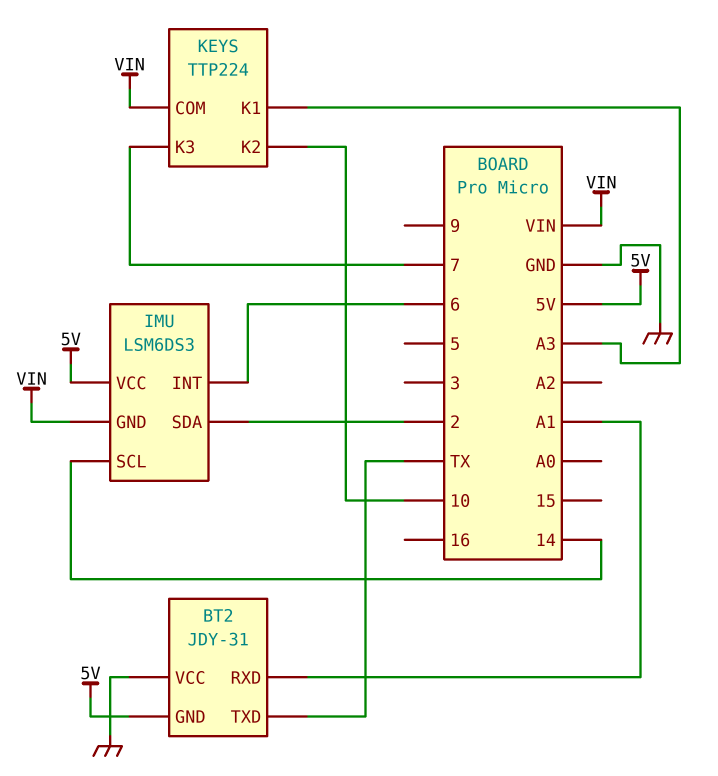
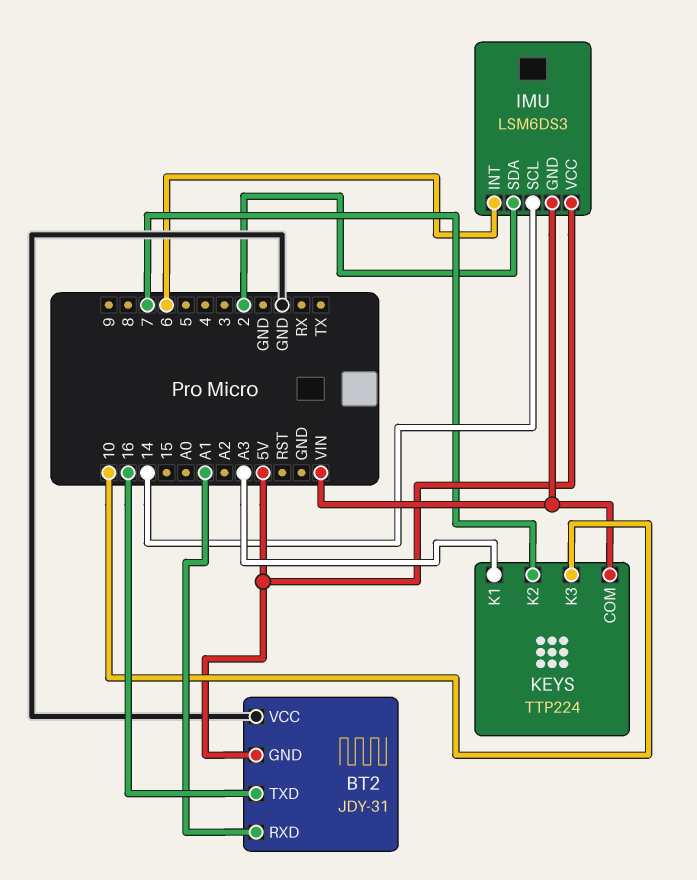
BT2 pin TXD: TX -> 16
KEYS pin K2: 10 -> 7
KEYS pin K3: 7 -> 10

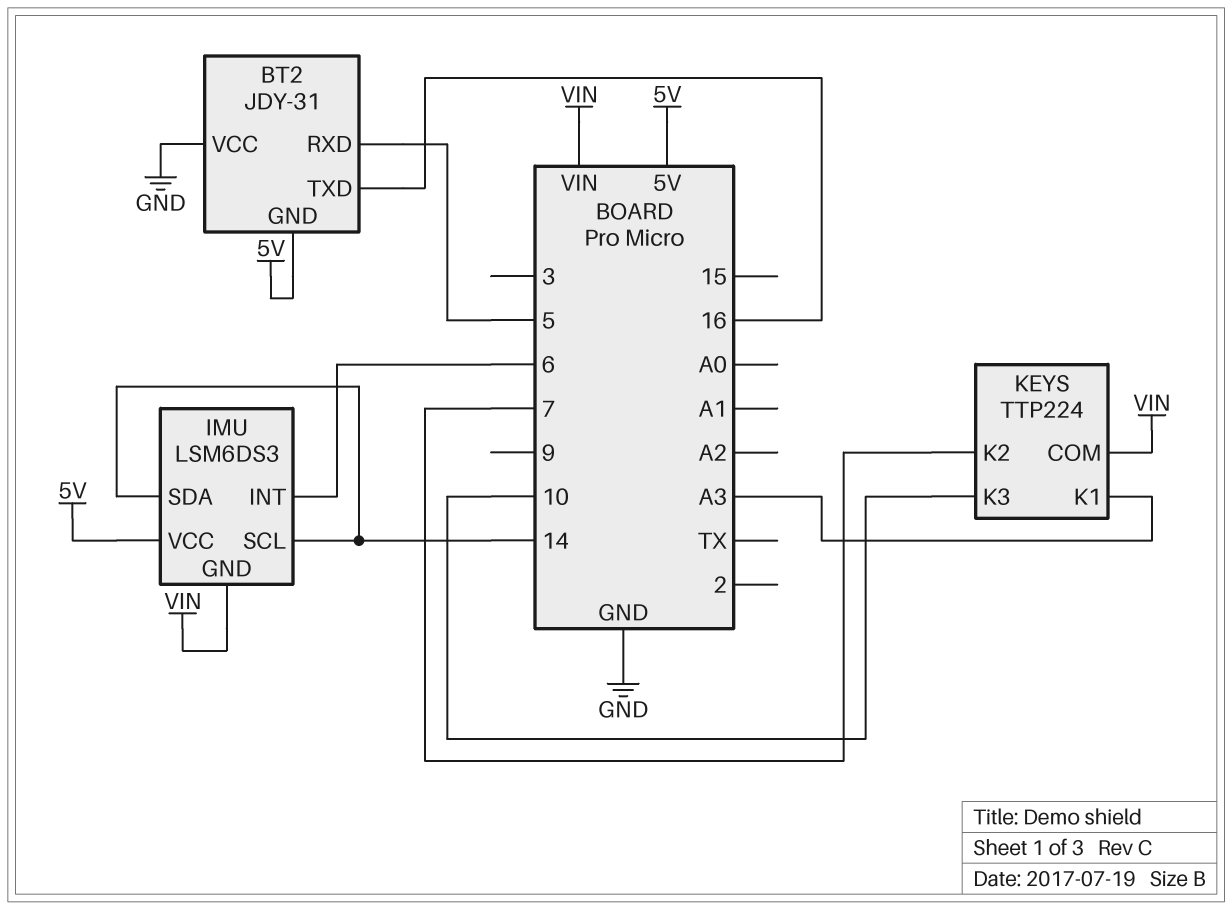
BT2 pin RXD: A1 -> 5
IMU pin SDA: 2 -> 14

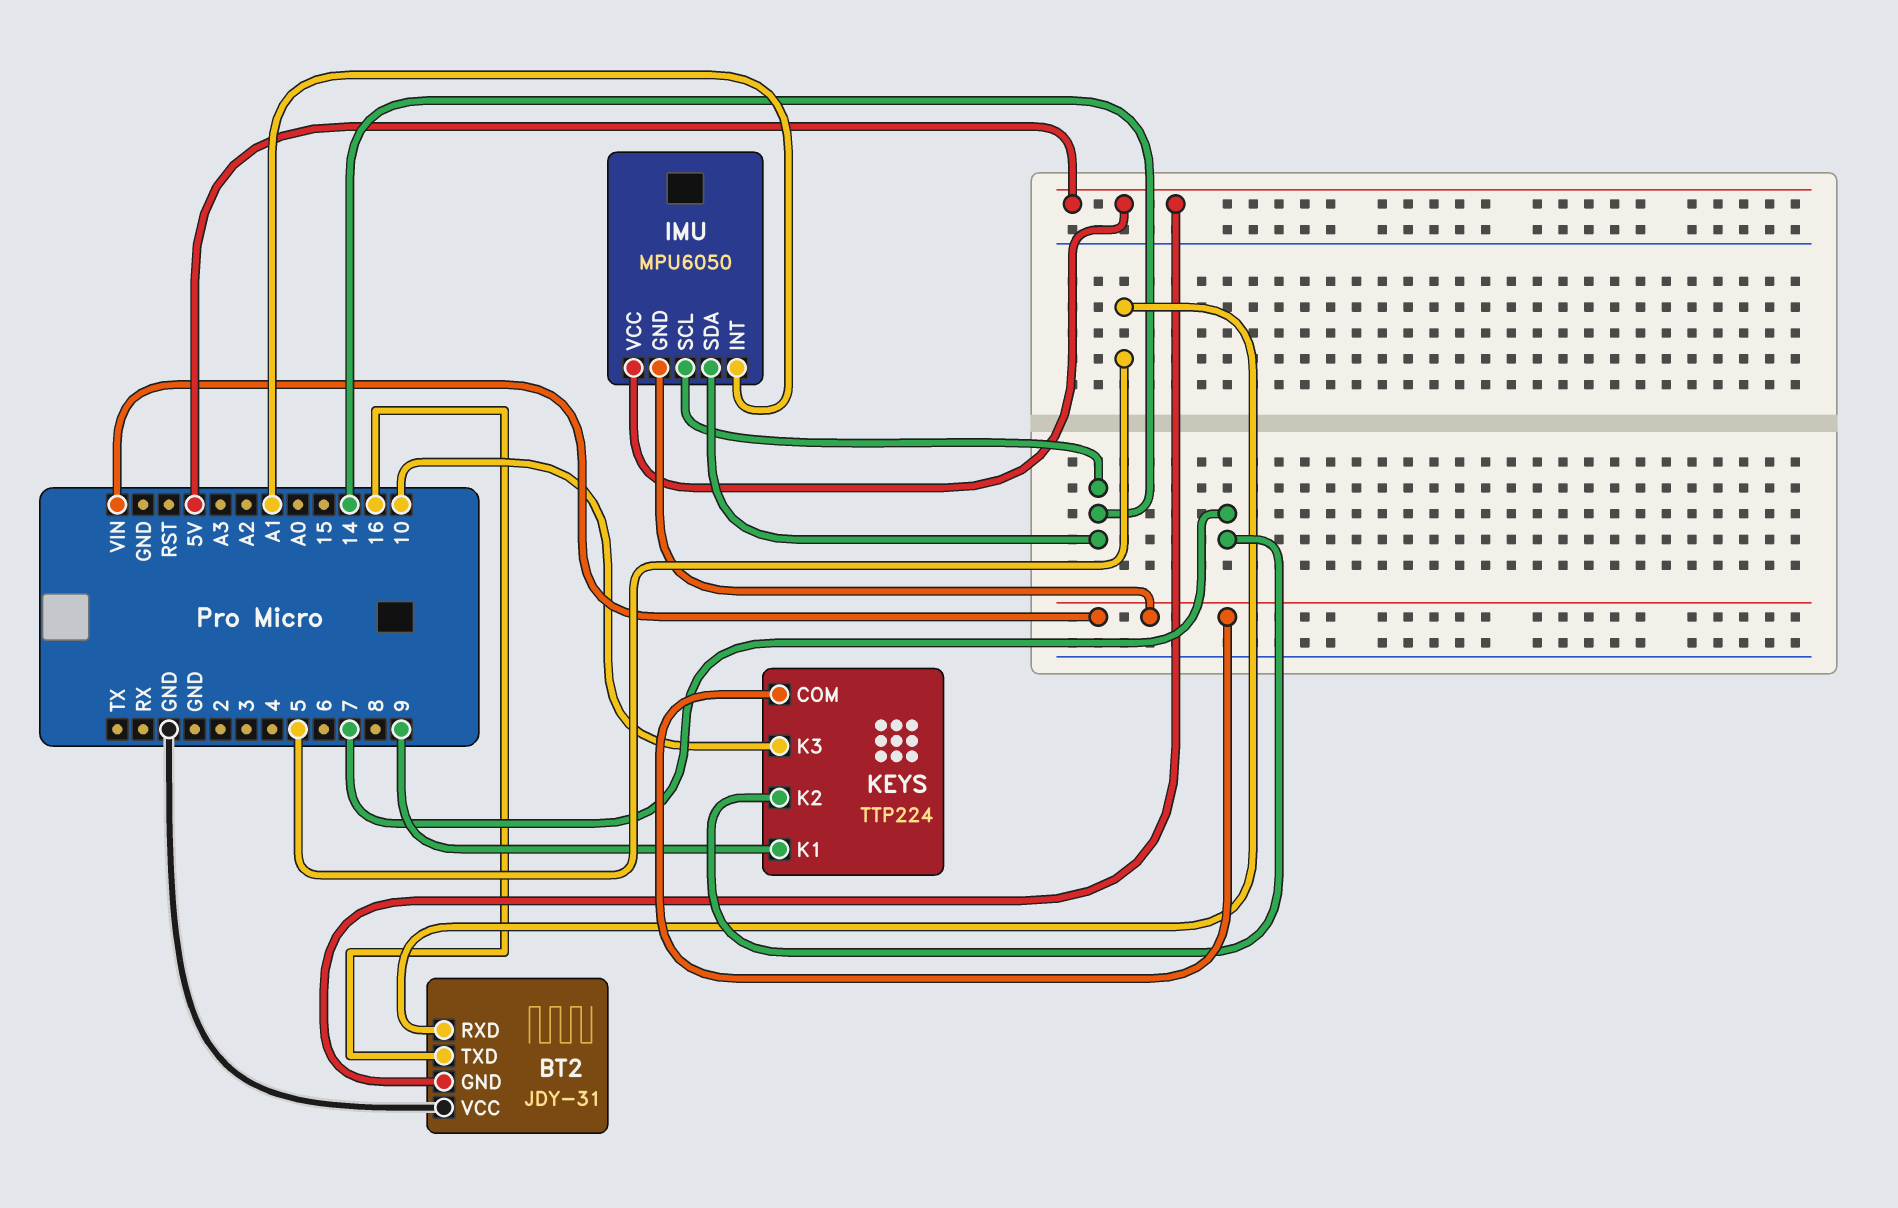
IMU: LSM6DS3 -> MPU6050
IMU pin INT: 6 -> A1
KEYS pin K1: A3 -> 9

